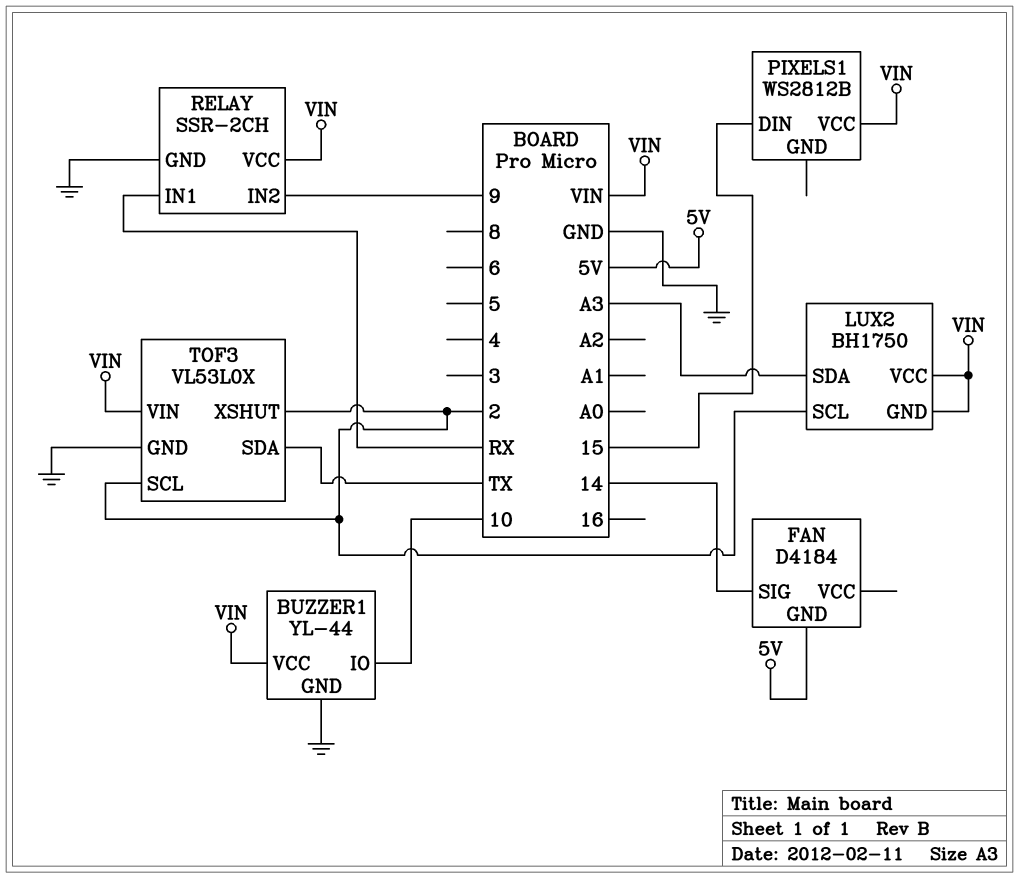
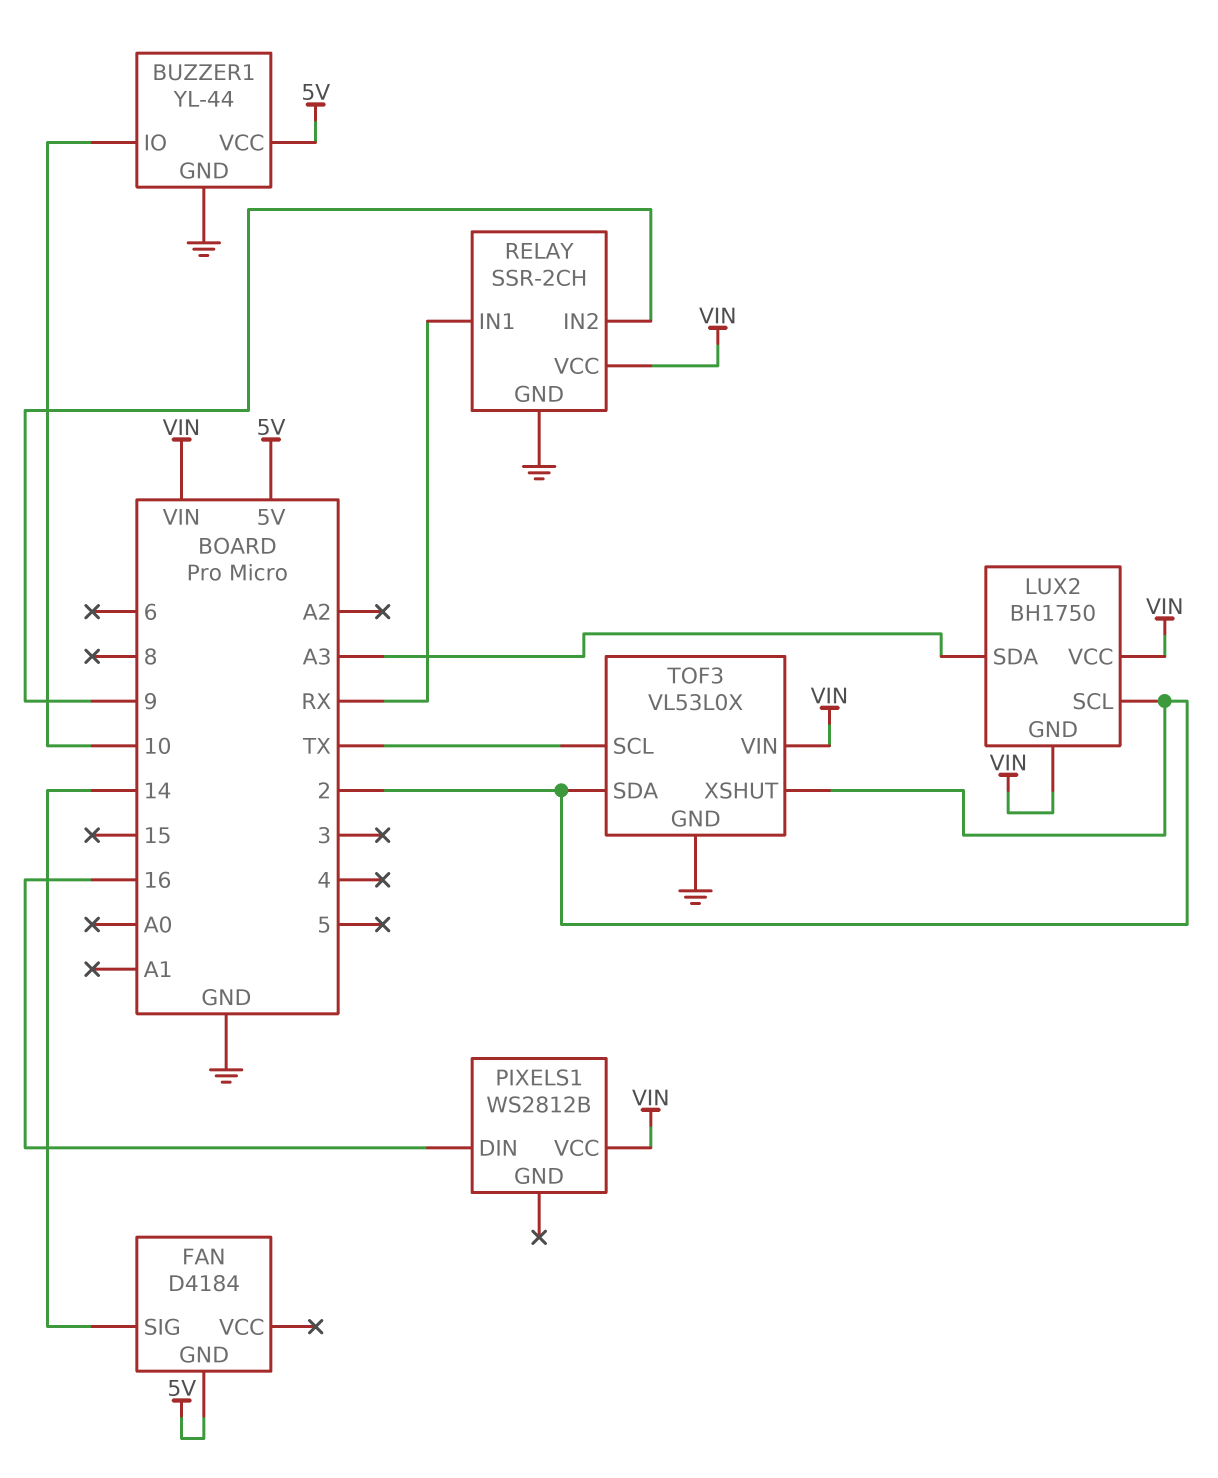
BUZZER1 pin VCC: VIN -> 5V
PIXELS1 pin DIN: 15 -> 16
TOF3 pin SCL: 2 -> TX
TOF3 pin SDA: TX -> 2

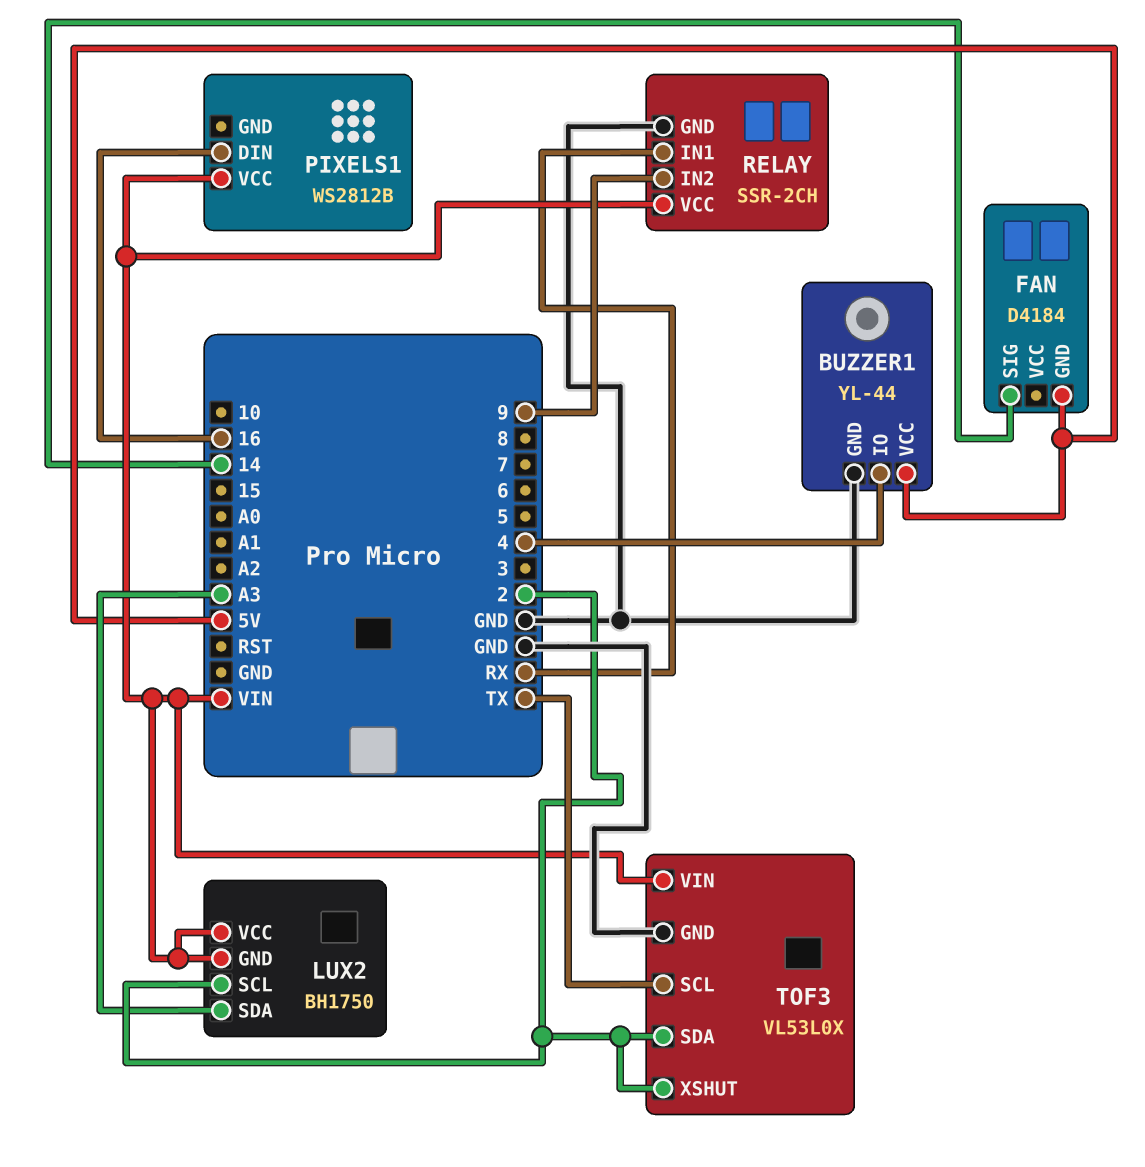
BUZZER1 pin IO: 10 -> 4

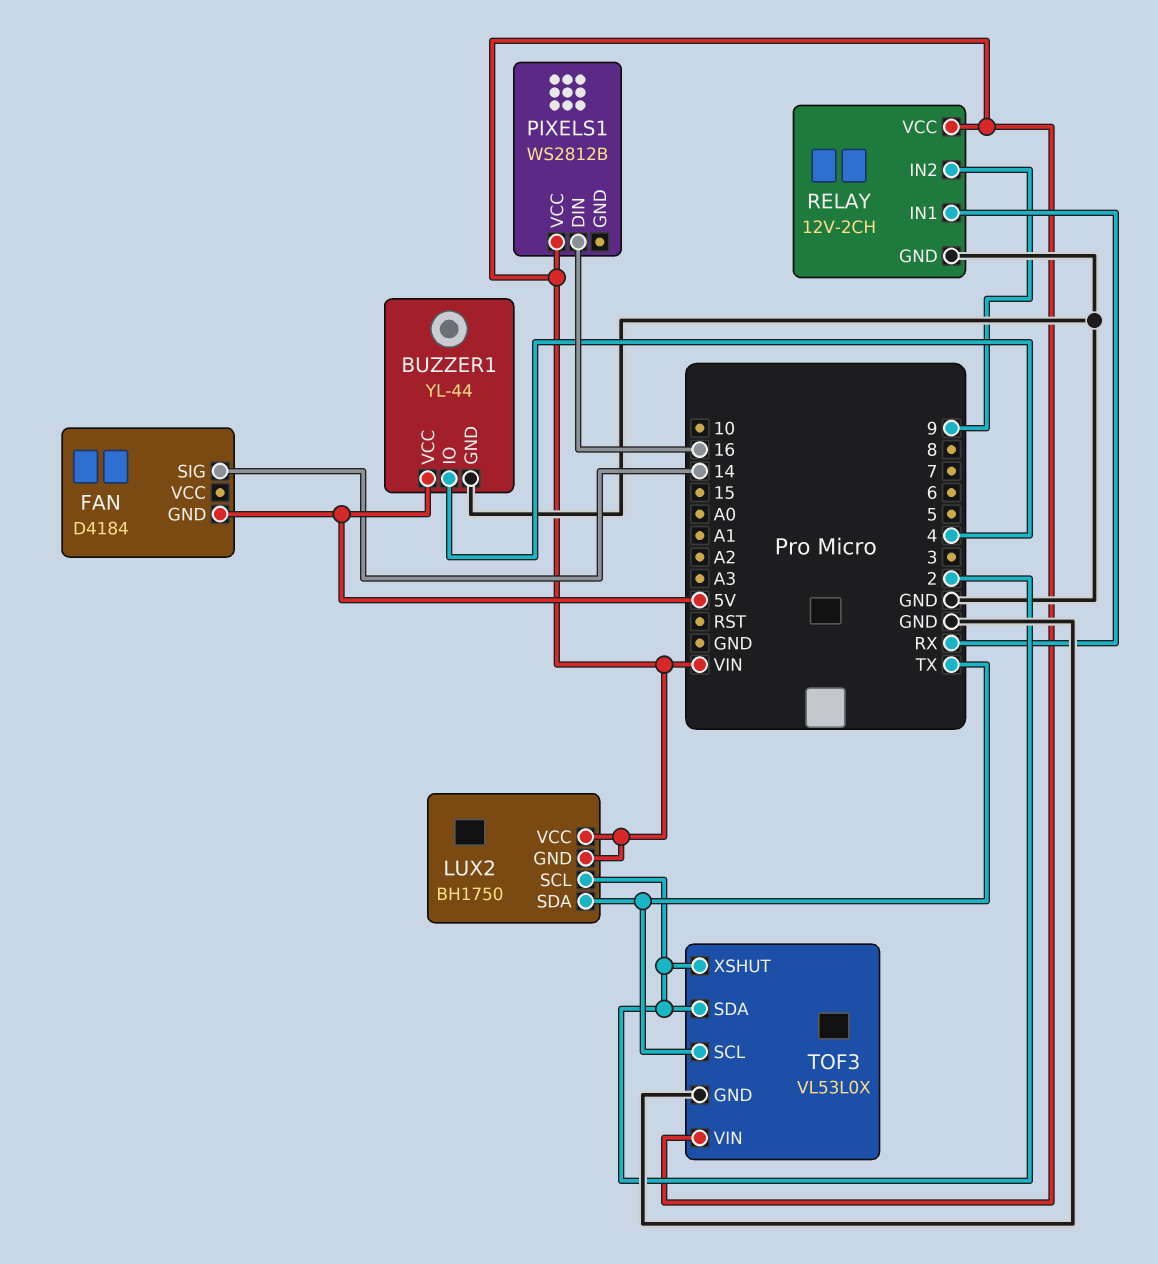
LUX2 pin SDA: A3 -> TX
RELAY: SSR-2CH -> 12V-2CH

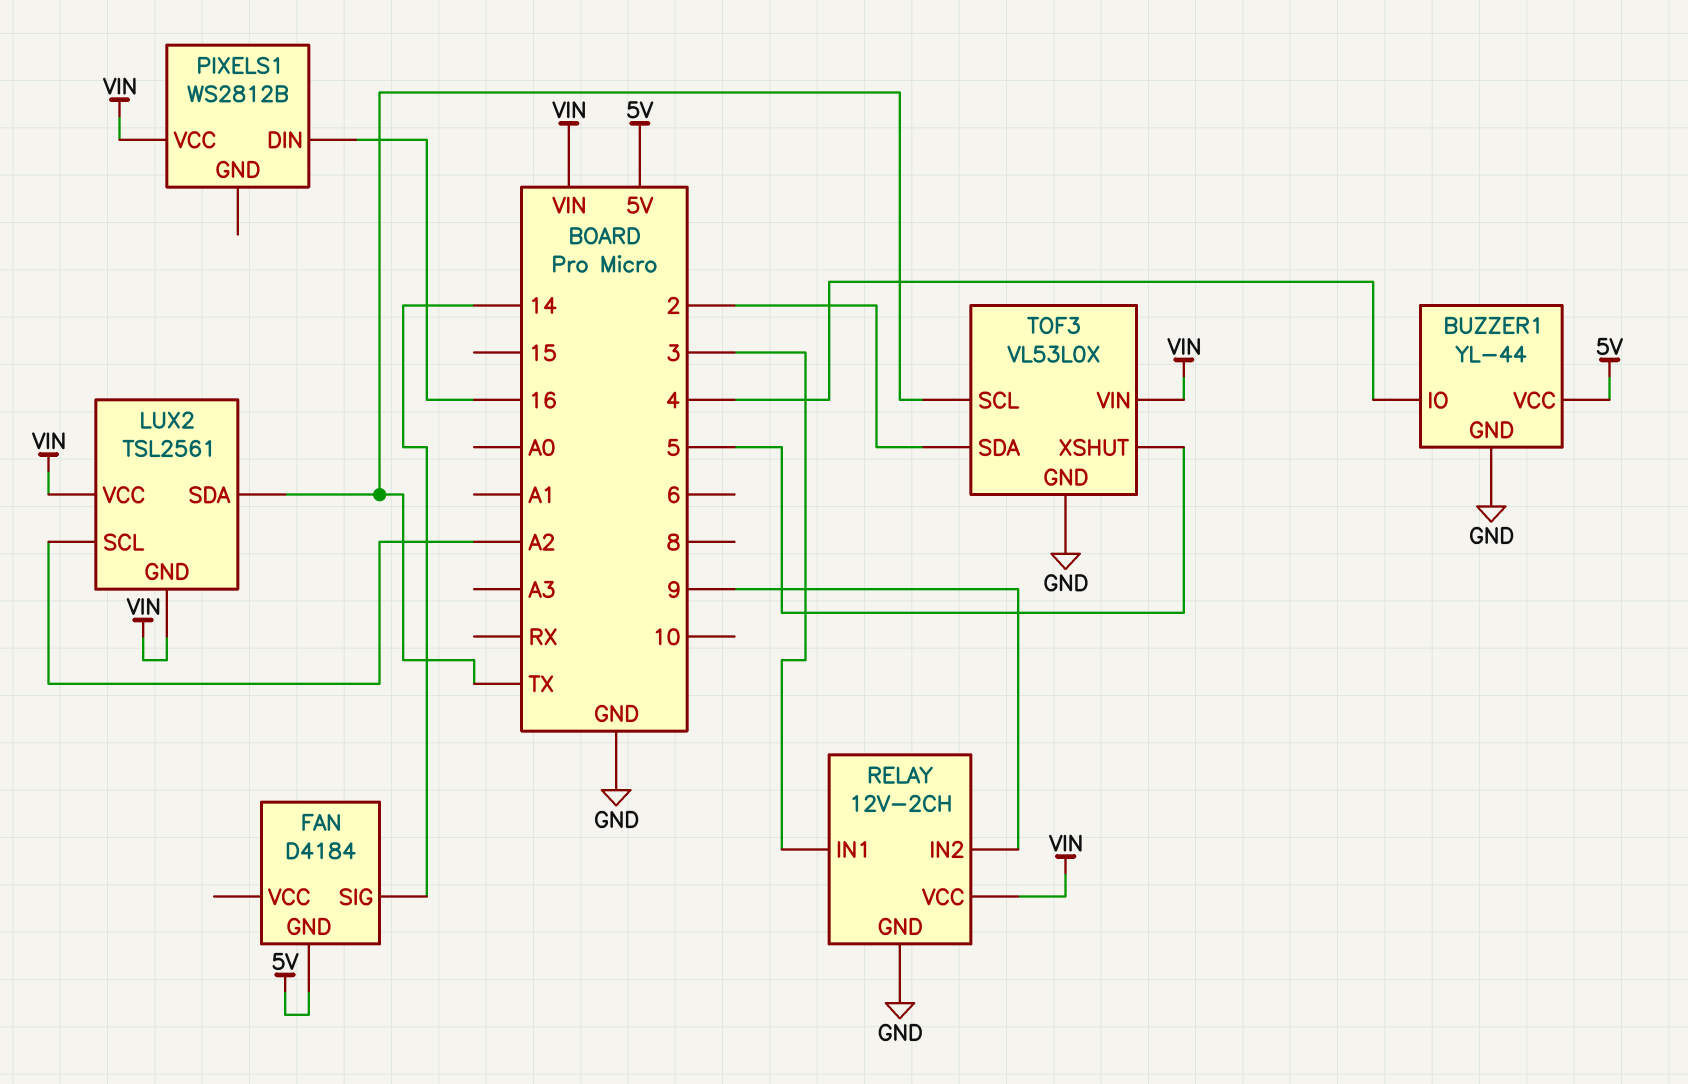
LUX2: BH1750 -> TSL2561
LUX2 pin SCL: 2 -> A2
RELAY pin IN1: RX -> 3
TOF3 pin XSHUT: 2 -> 5

